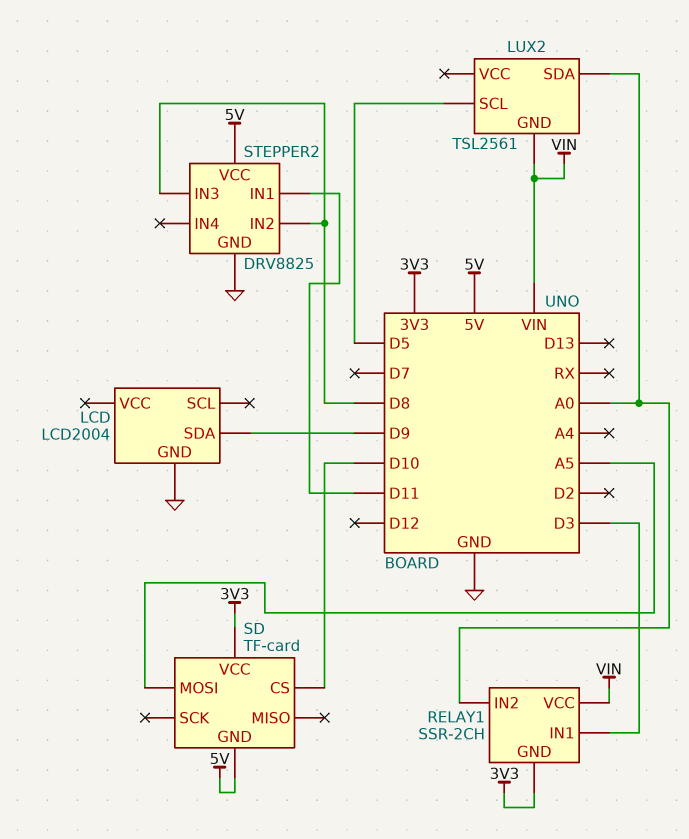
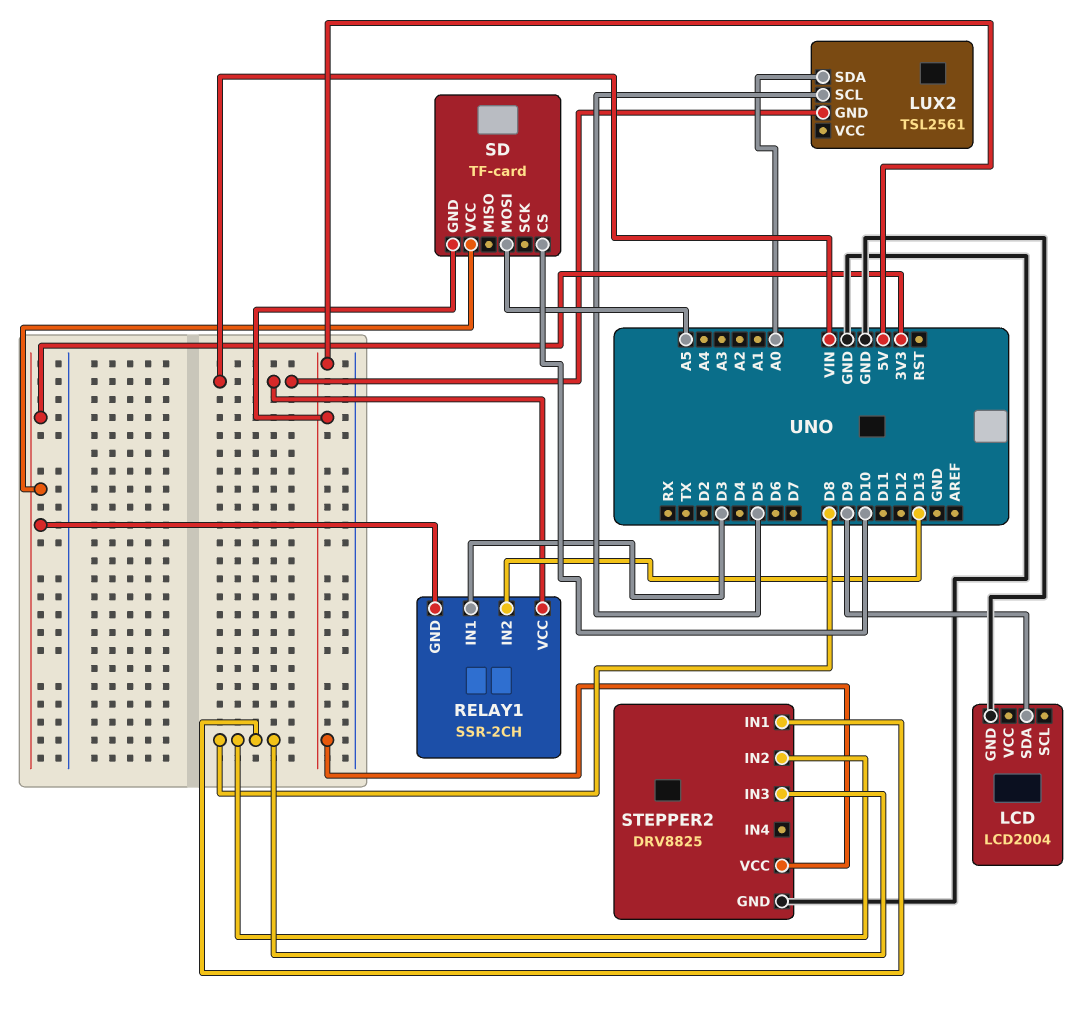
RELAY1 pin IN2: A0 -> D13
STEPPER2 pin IN1: D11 -> D8

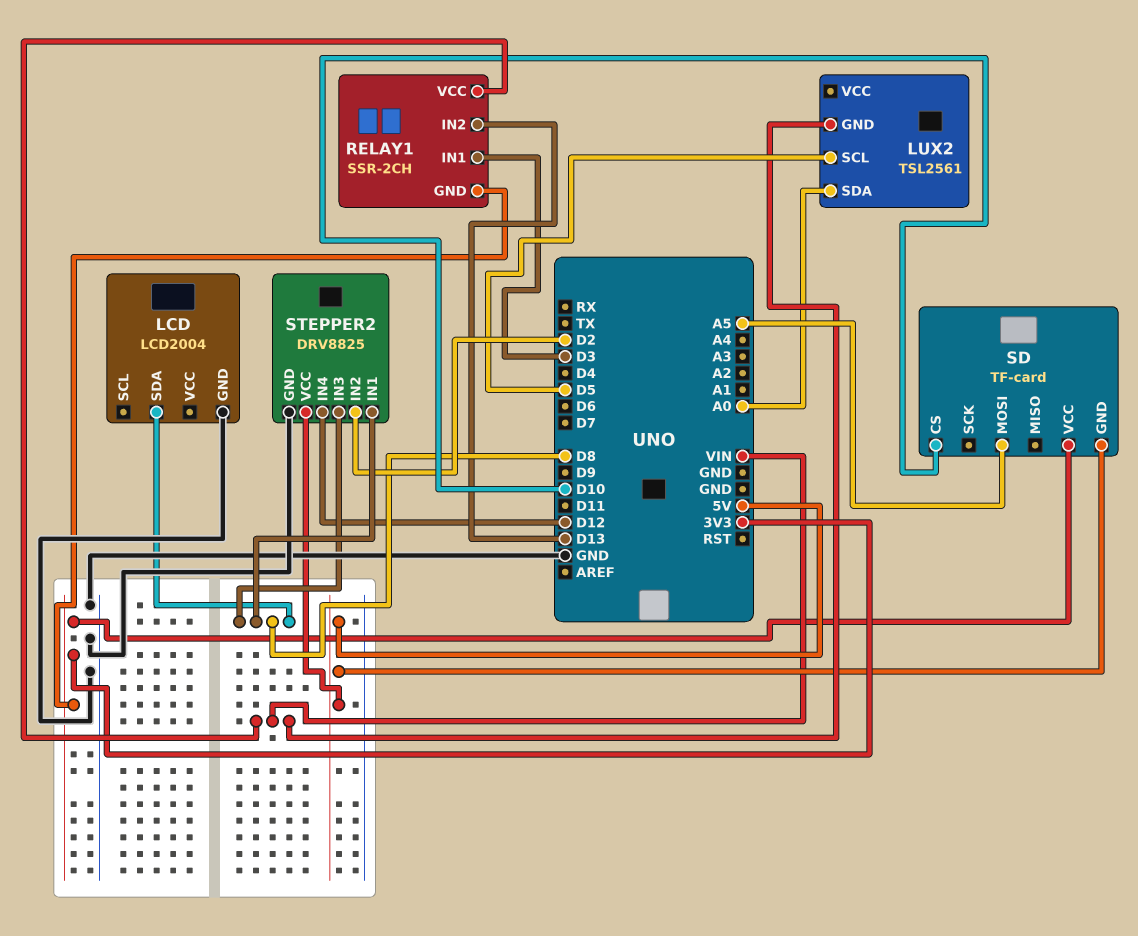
LCD pin SDA: D9 -> D8
STEPPER2 pin IN2: D8 -> D2
STEPPER2 pin IN4: none -> D12

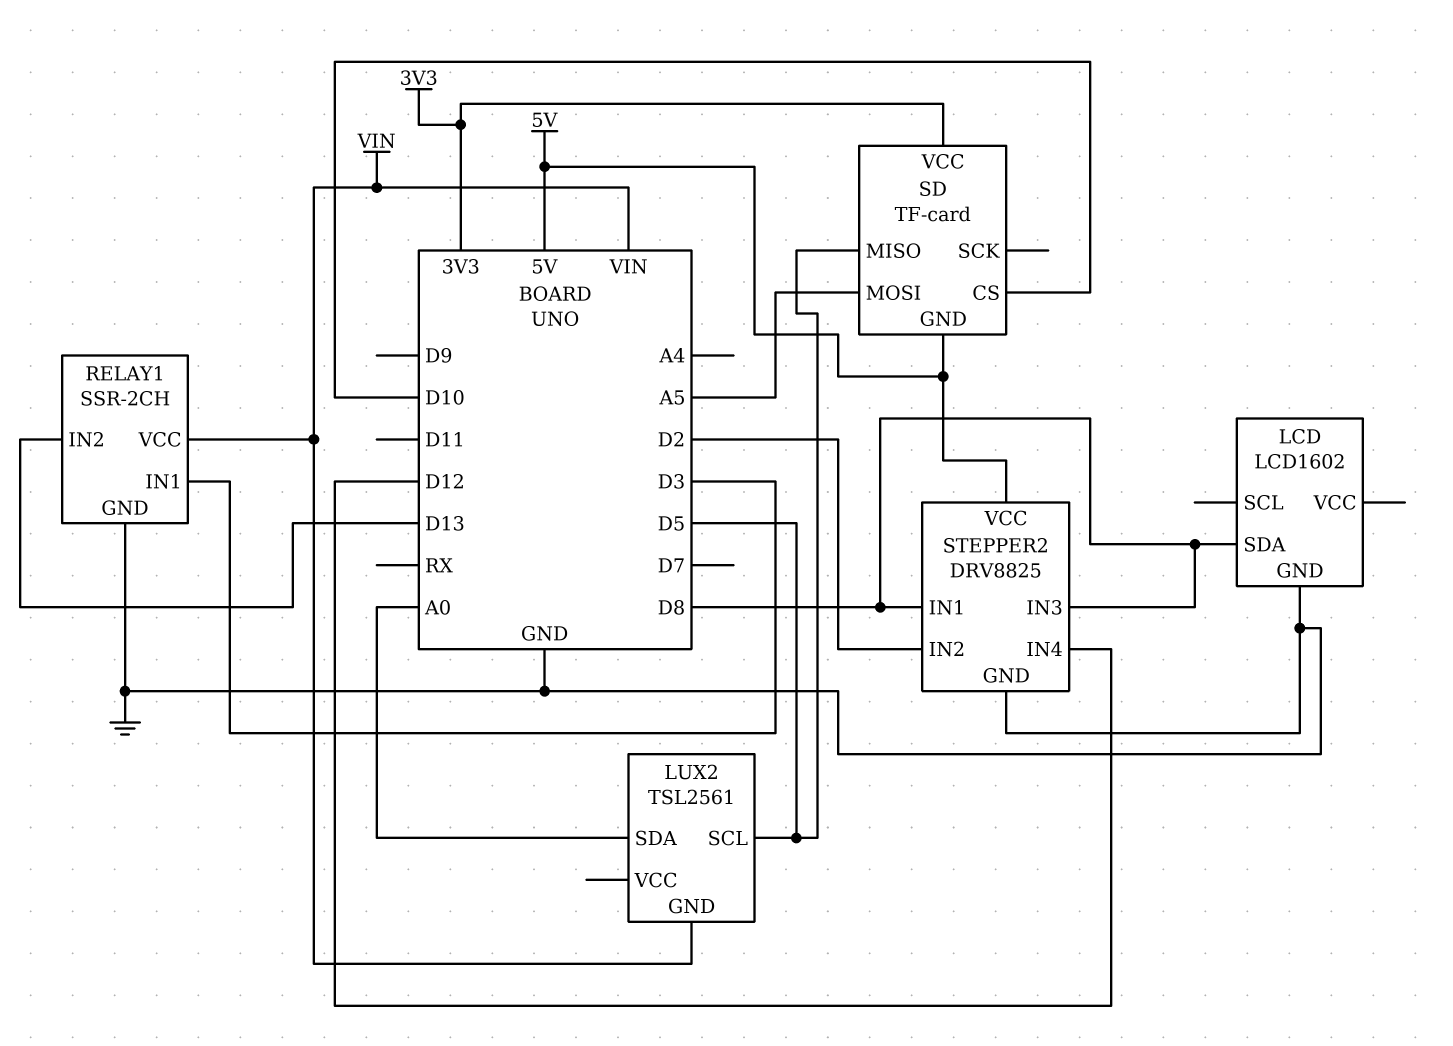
LCD: LCD2004 -> LCD1602
RELAY1 pin GND: 3V3 -> GND
SD pin MISO: none -> D5

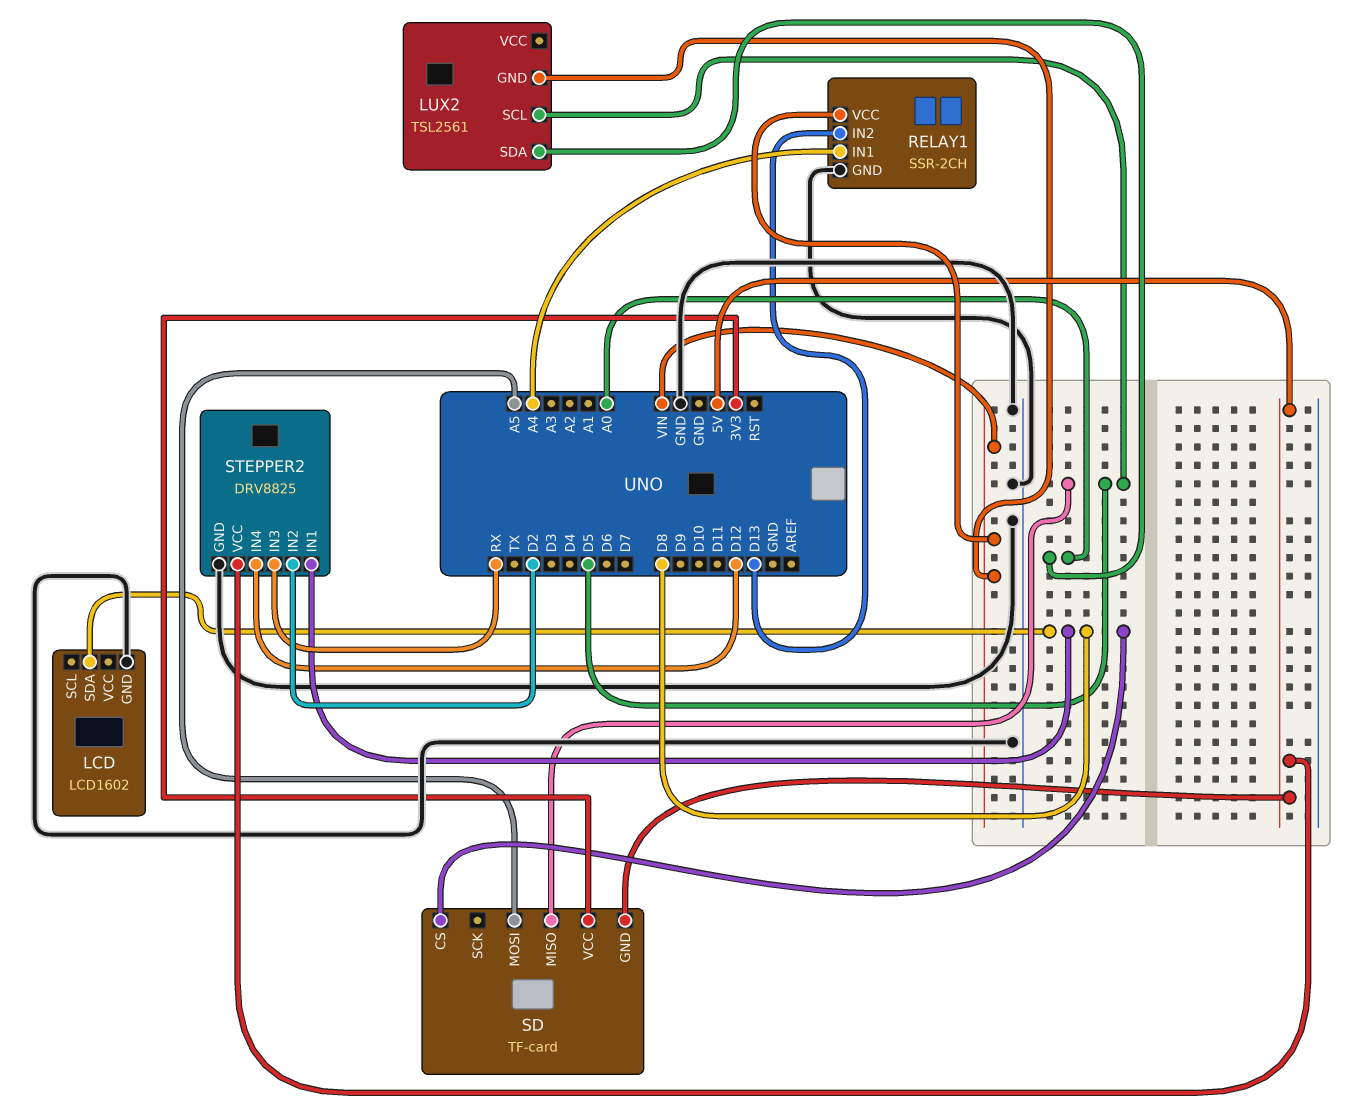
RELAY1 pin IN1: D3 -> A4
SD pin CS: D10 -> D8
STEPPER2 pin IN3: D8 -> RX

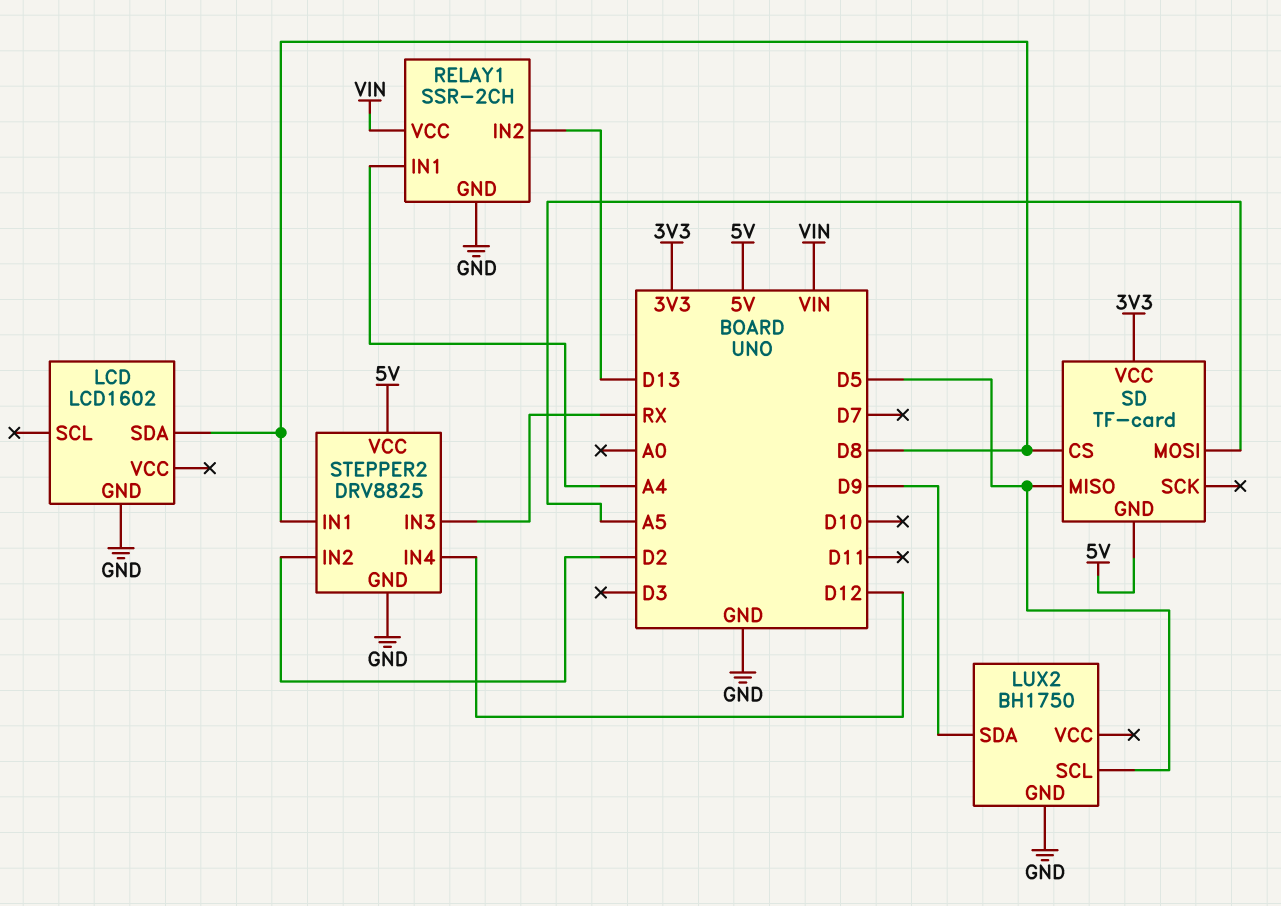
LUX2: TSL2561 -> BH1750
LUX2 pin GND: VIN -> GND
LUX2 pin SDA: A0 -> D9

